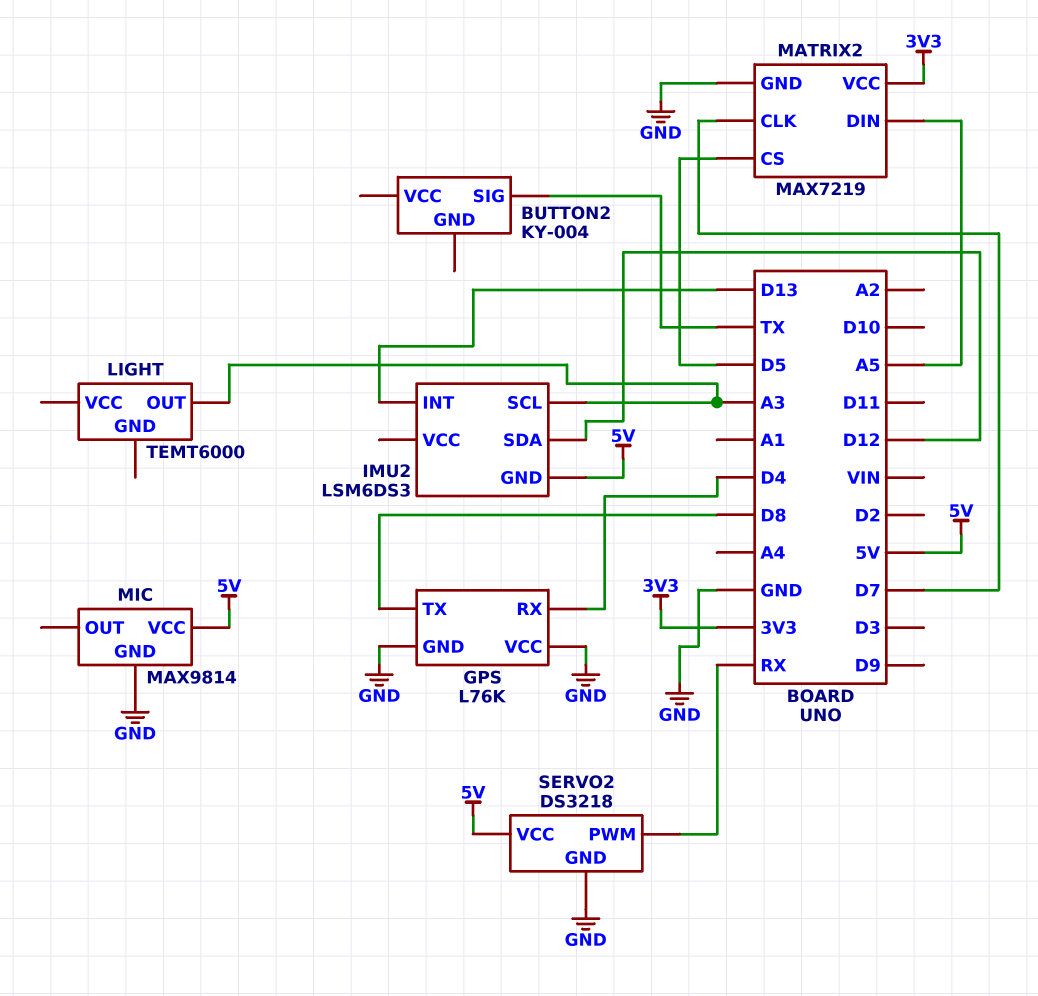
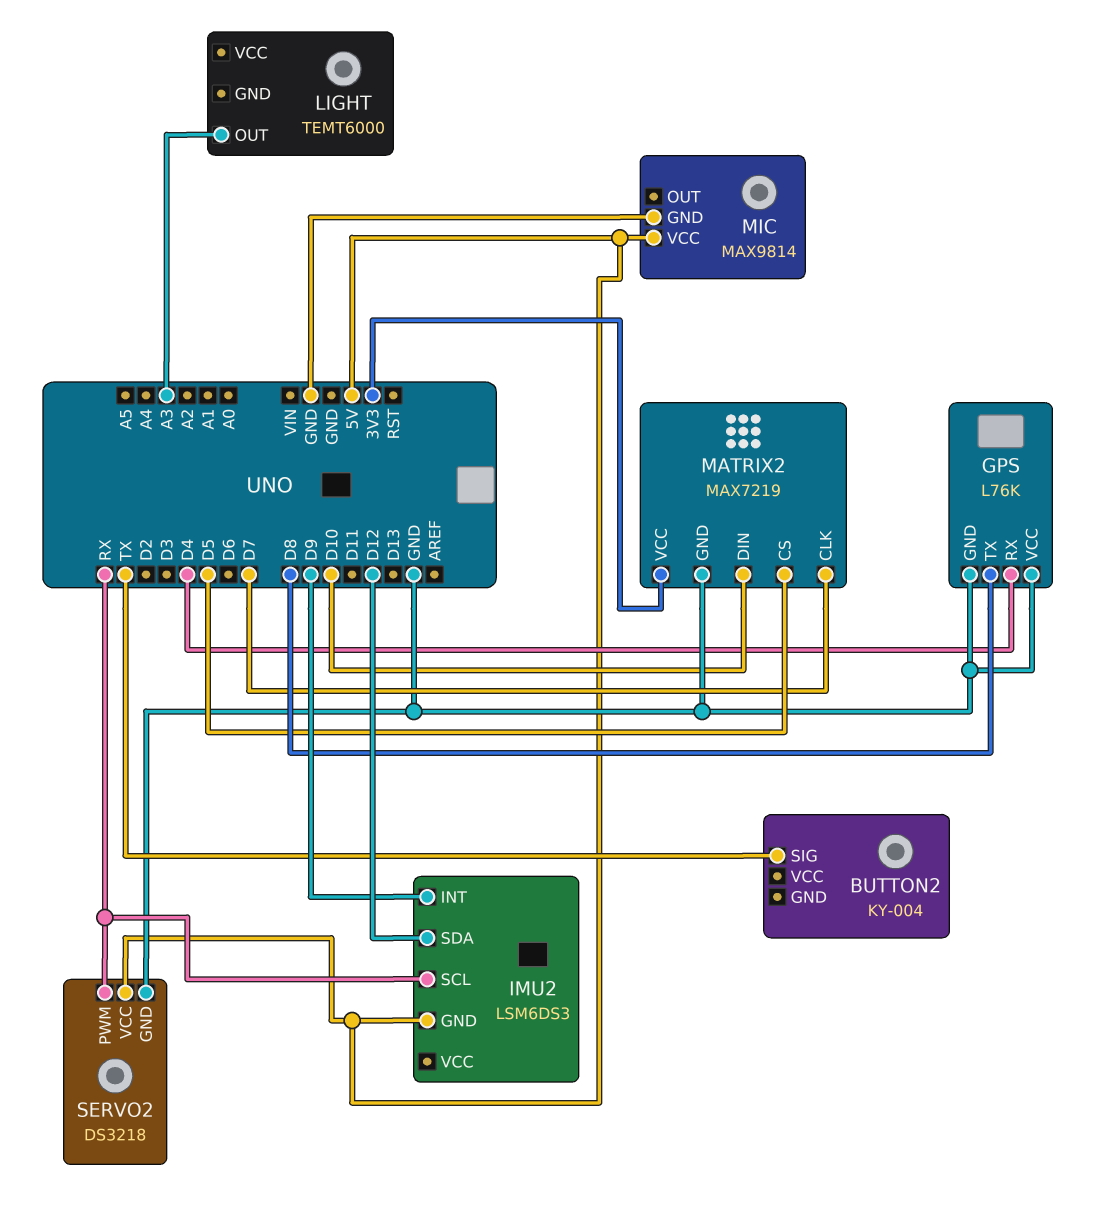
IMU2 pin INT: D13 -> D9
IMU2 pin SCL: A3 -> RX
MATRIX2 pin DIN: A5 -> D10

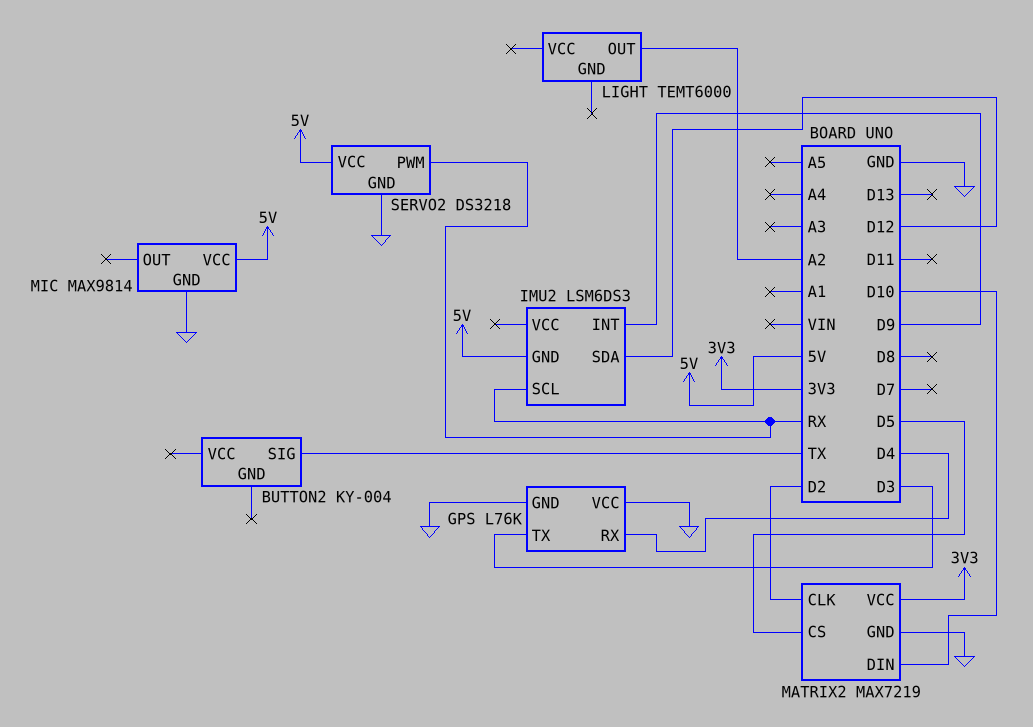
GPS pin TX: D8 -> D3
LIGHT pin OUT: A3 -> A2
MATRIX2 pin CLK: D7 -> D2

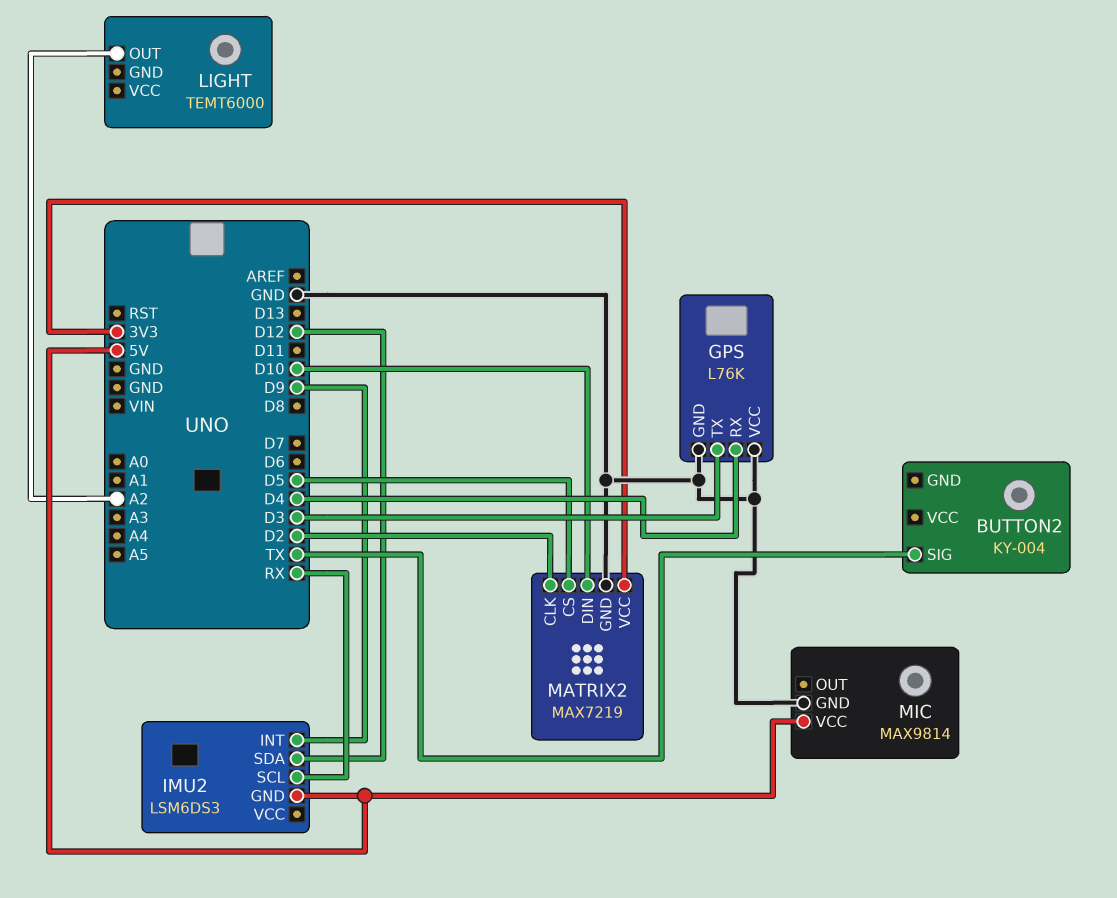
SERVO2: DS3218 -> none
SERVO2 pin GND: GND -> none
SERVO2 pin PWM: RX -> none
SERVO2 pin VCC: 5V -> none

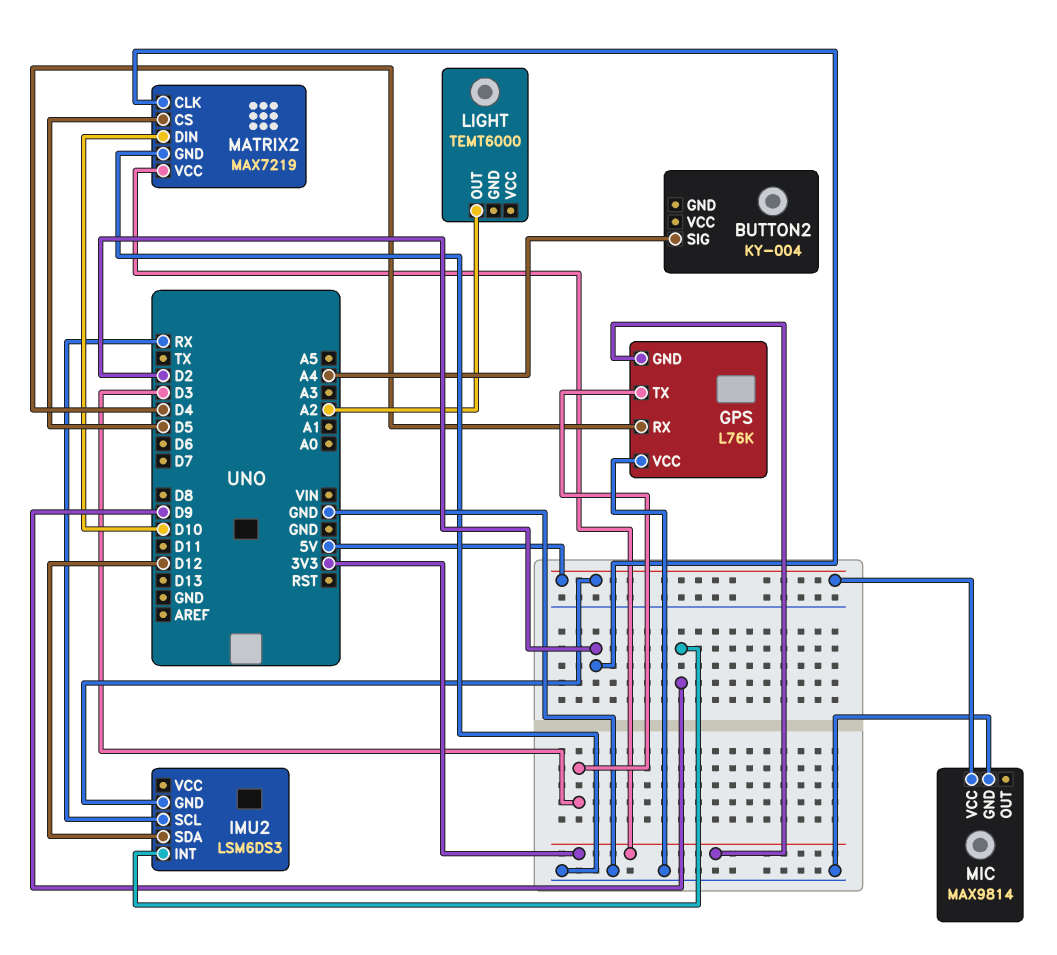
BUTTON2 pin SIG: TX -> A4
GPS pin GND: GND -> 3V3

